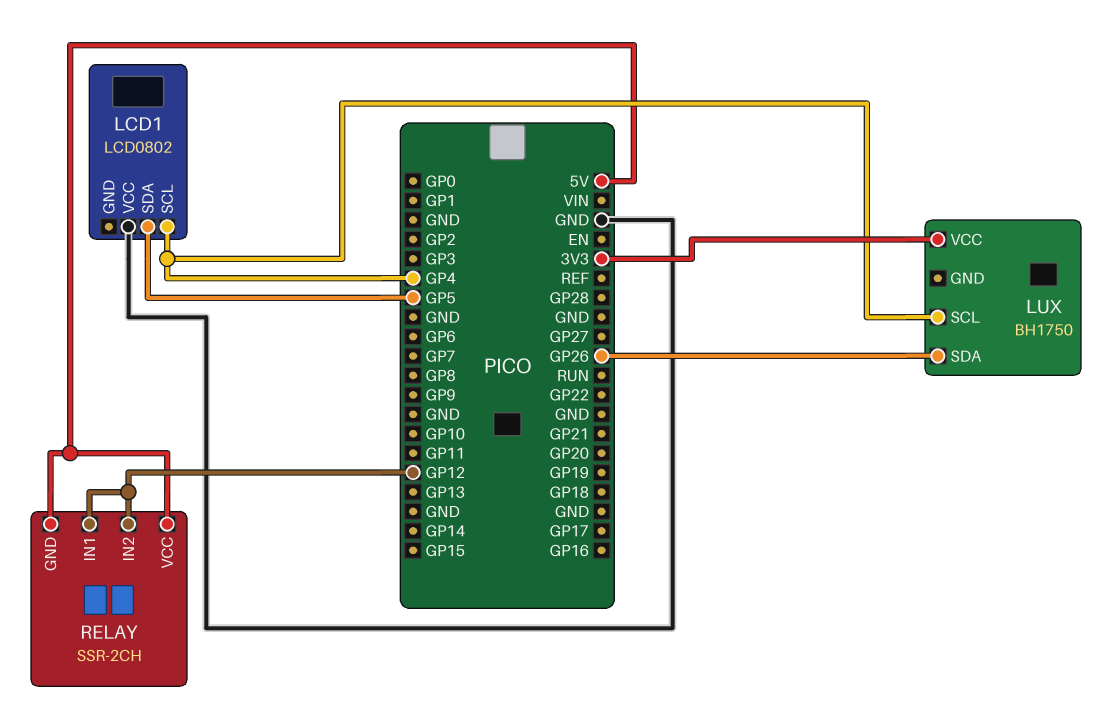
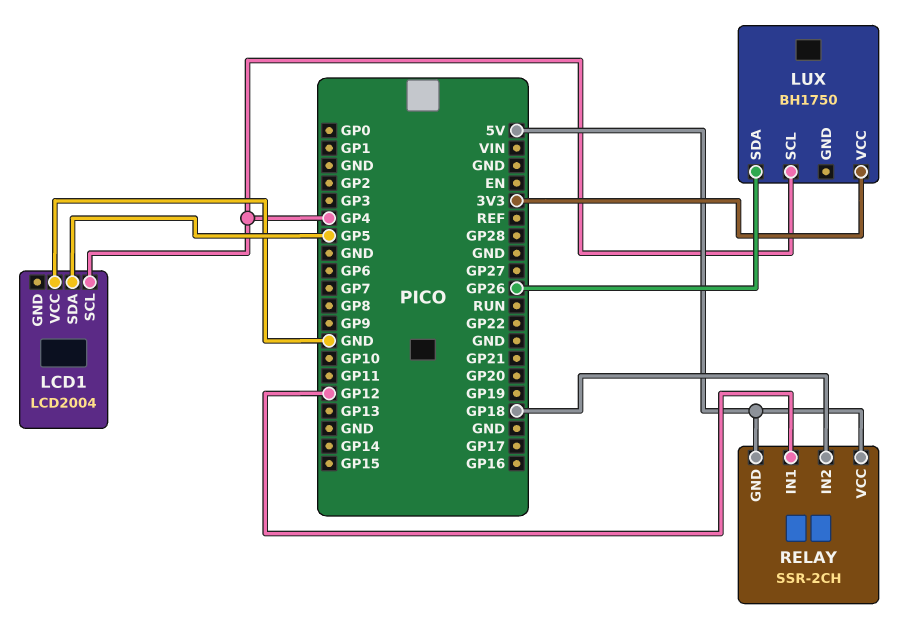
LCD1: LCD0802 -> LCD2004
RELAY pin IN2: GP12 -> GP18

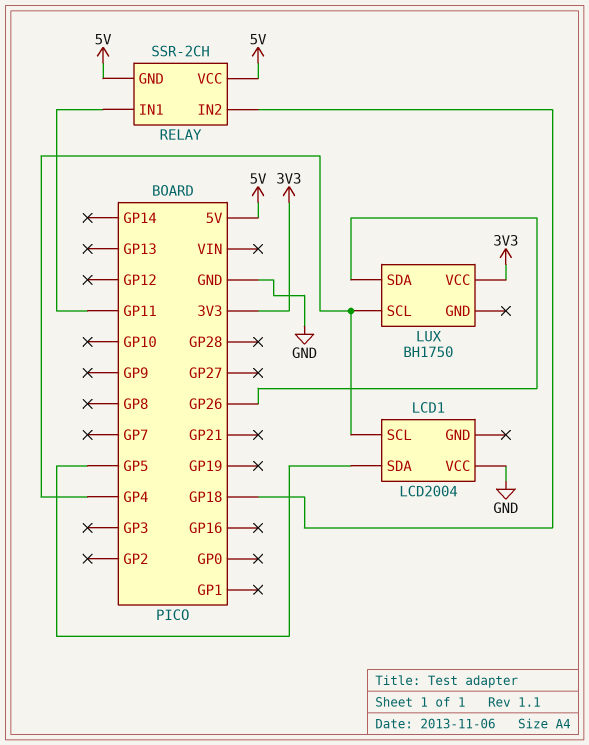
RELAY pin IN1: GP12 -> GP11

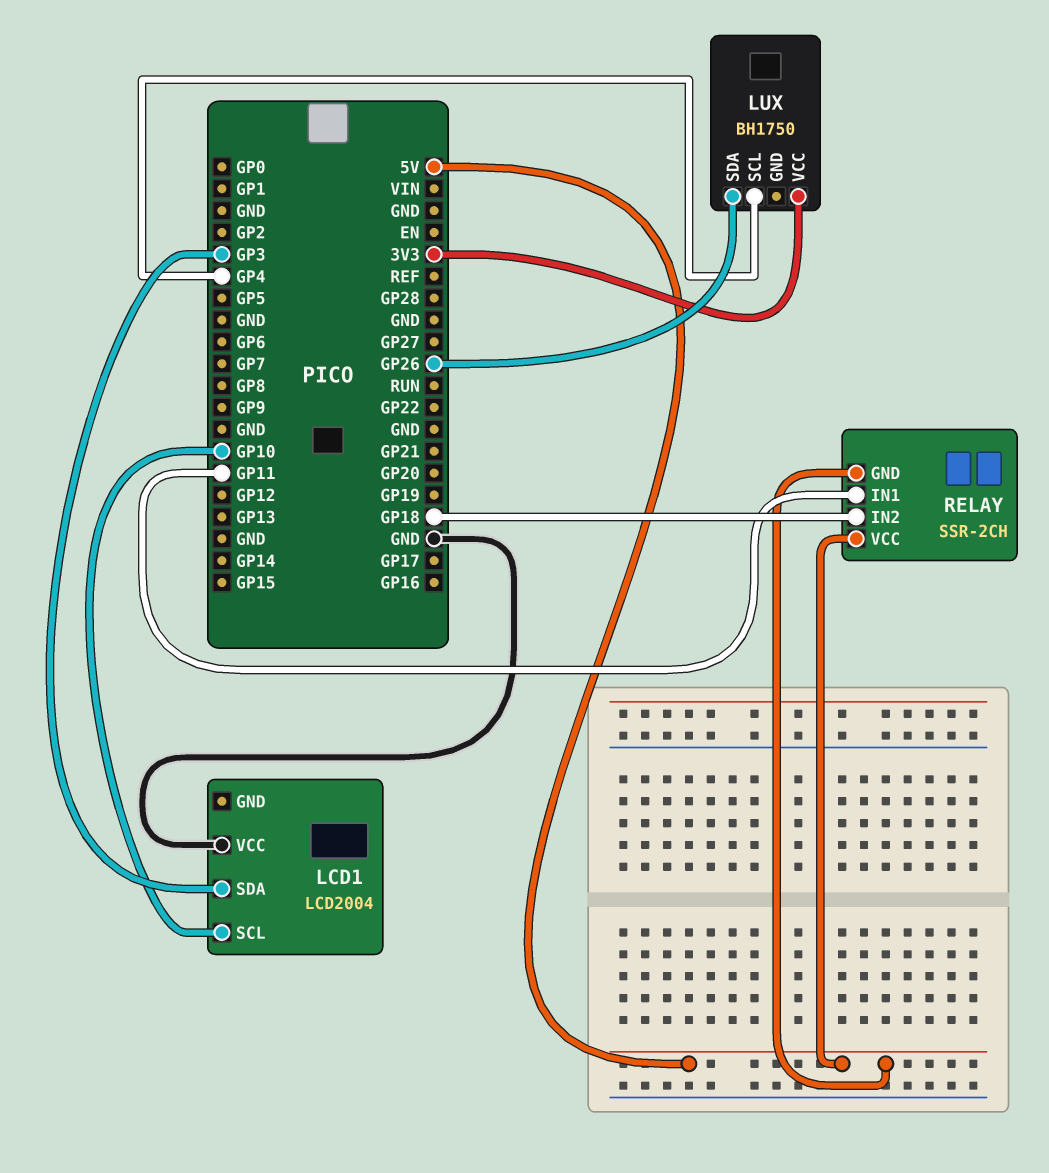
LCD1 pin SCL: GP4 -> GP10
LCD1 pin SDA: GP5 -> GP3

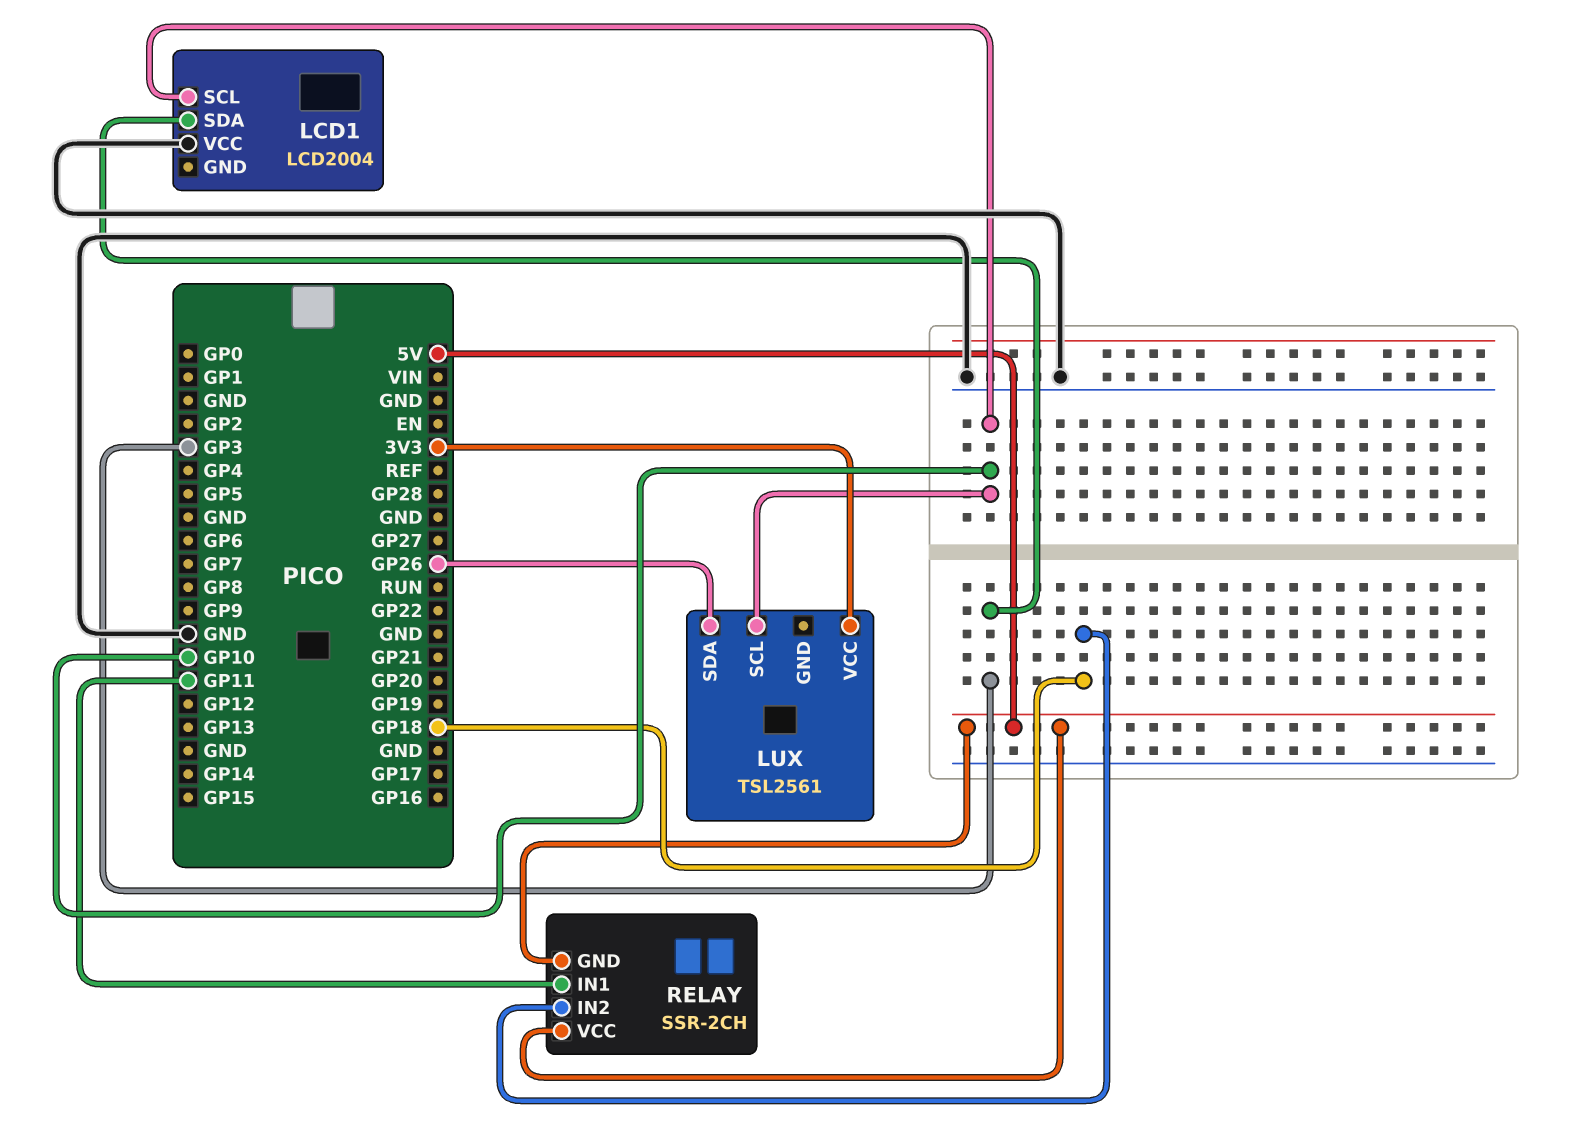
LUX: BH1750 -> TSL2561
LUX pin SCL: GP4 -> GP10

